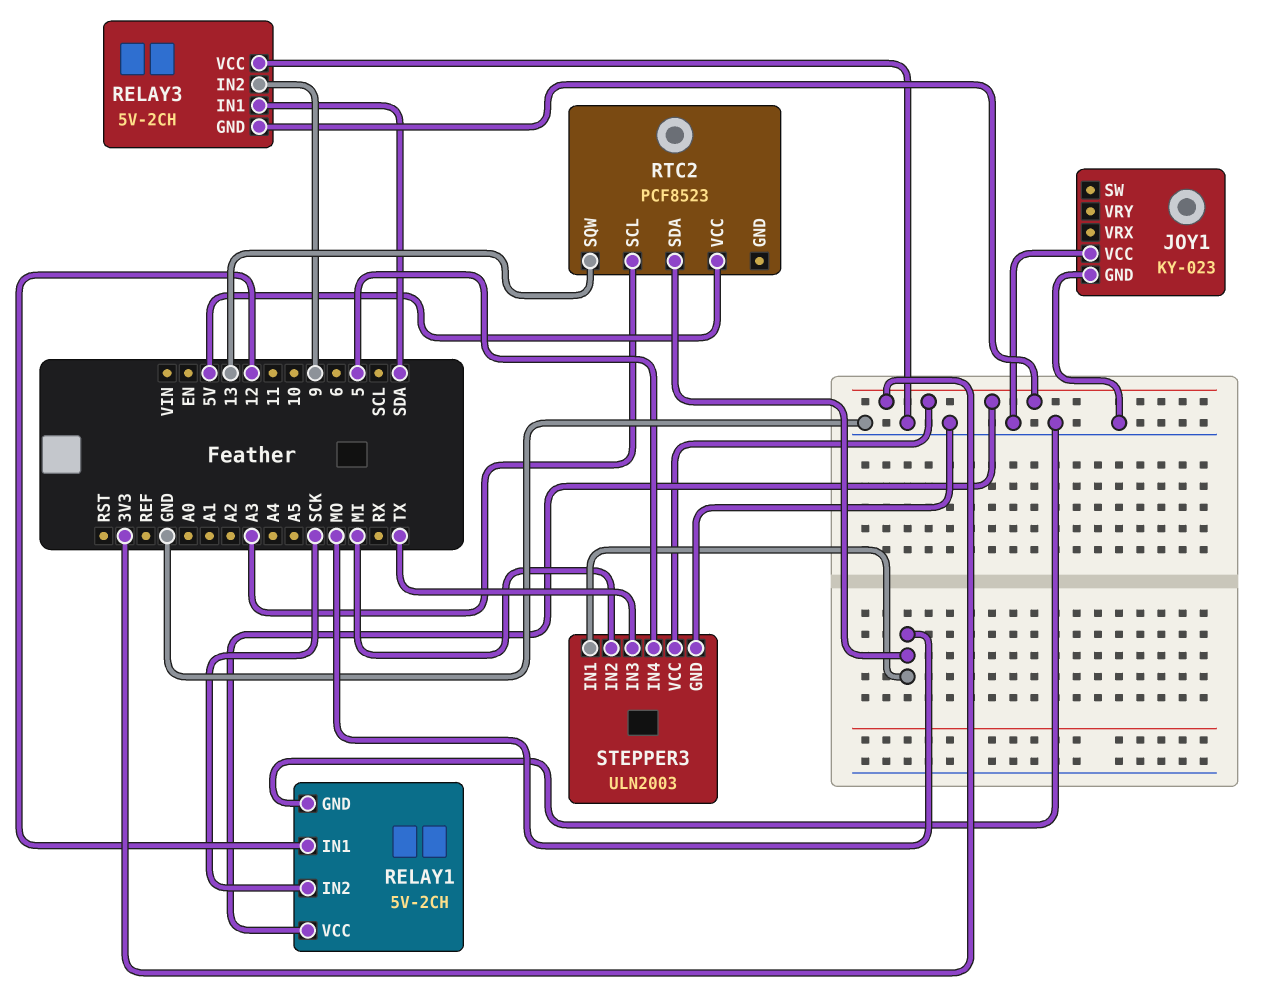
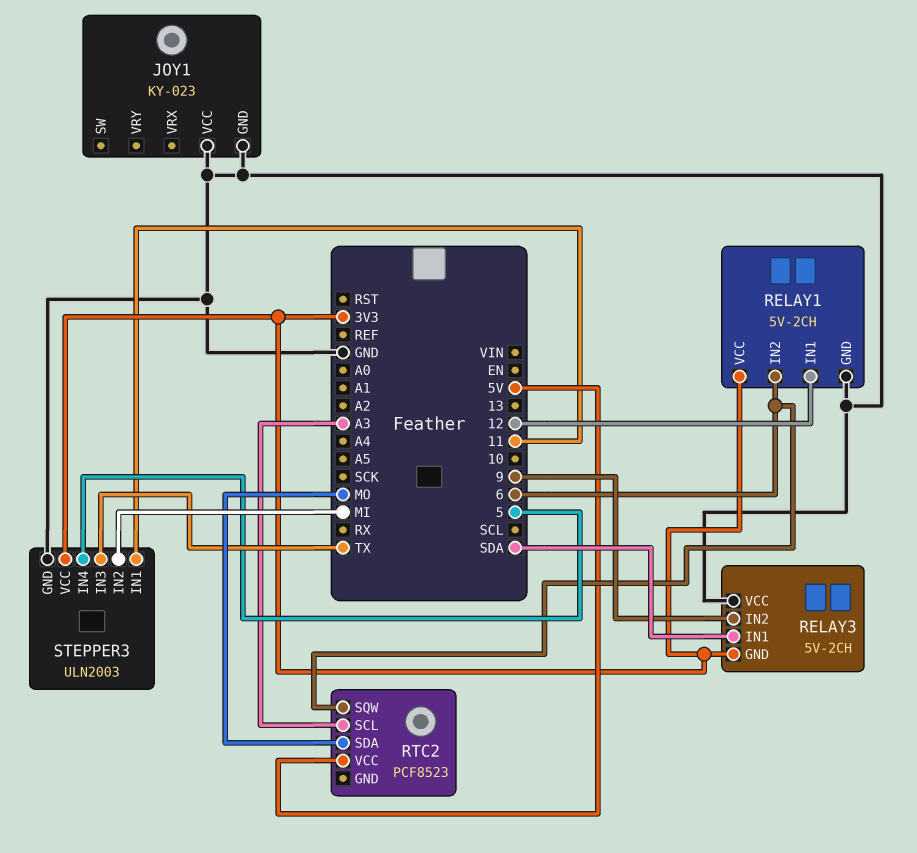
RELAY1 pin IN2: SCK -> 6
RTC2 pin SQW: 13 -> 6
STEPPER3 pin IN1: MO -> 11

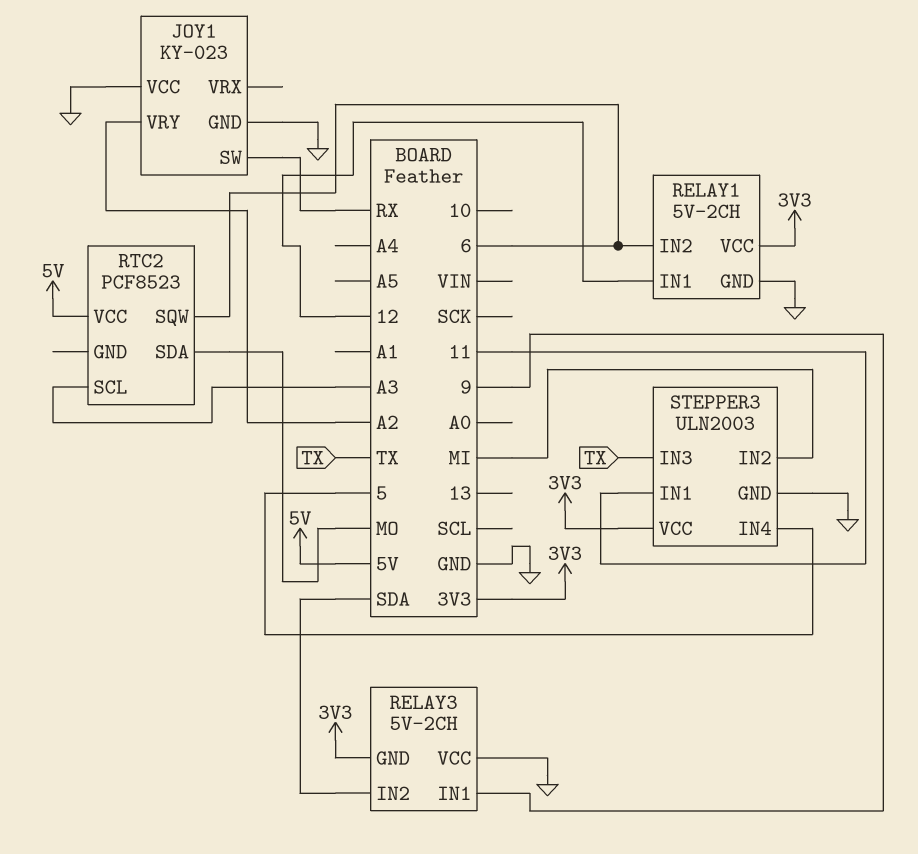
JOY1 pin SW: none -> RX
JOY1 pin VRY: none -> A2
RELAY3 pin IN1: SDA -> 9
RELAY3 pin IN2: 9 -> SDA

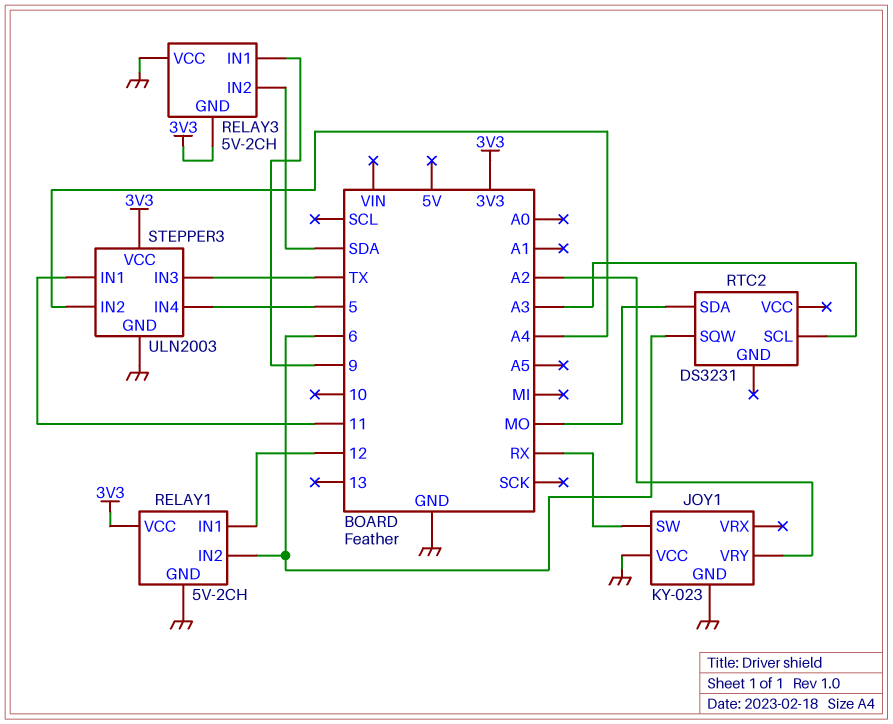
RTC2: PCF8523 -> DS3231
RTC2 pin VCC: 5V -> none
STEPPER3 pin IN2: MI -> A4

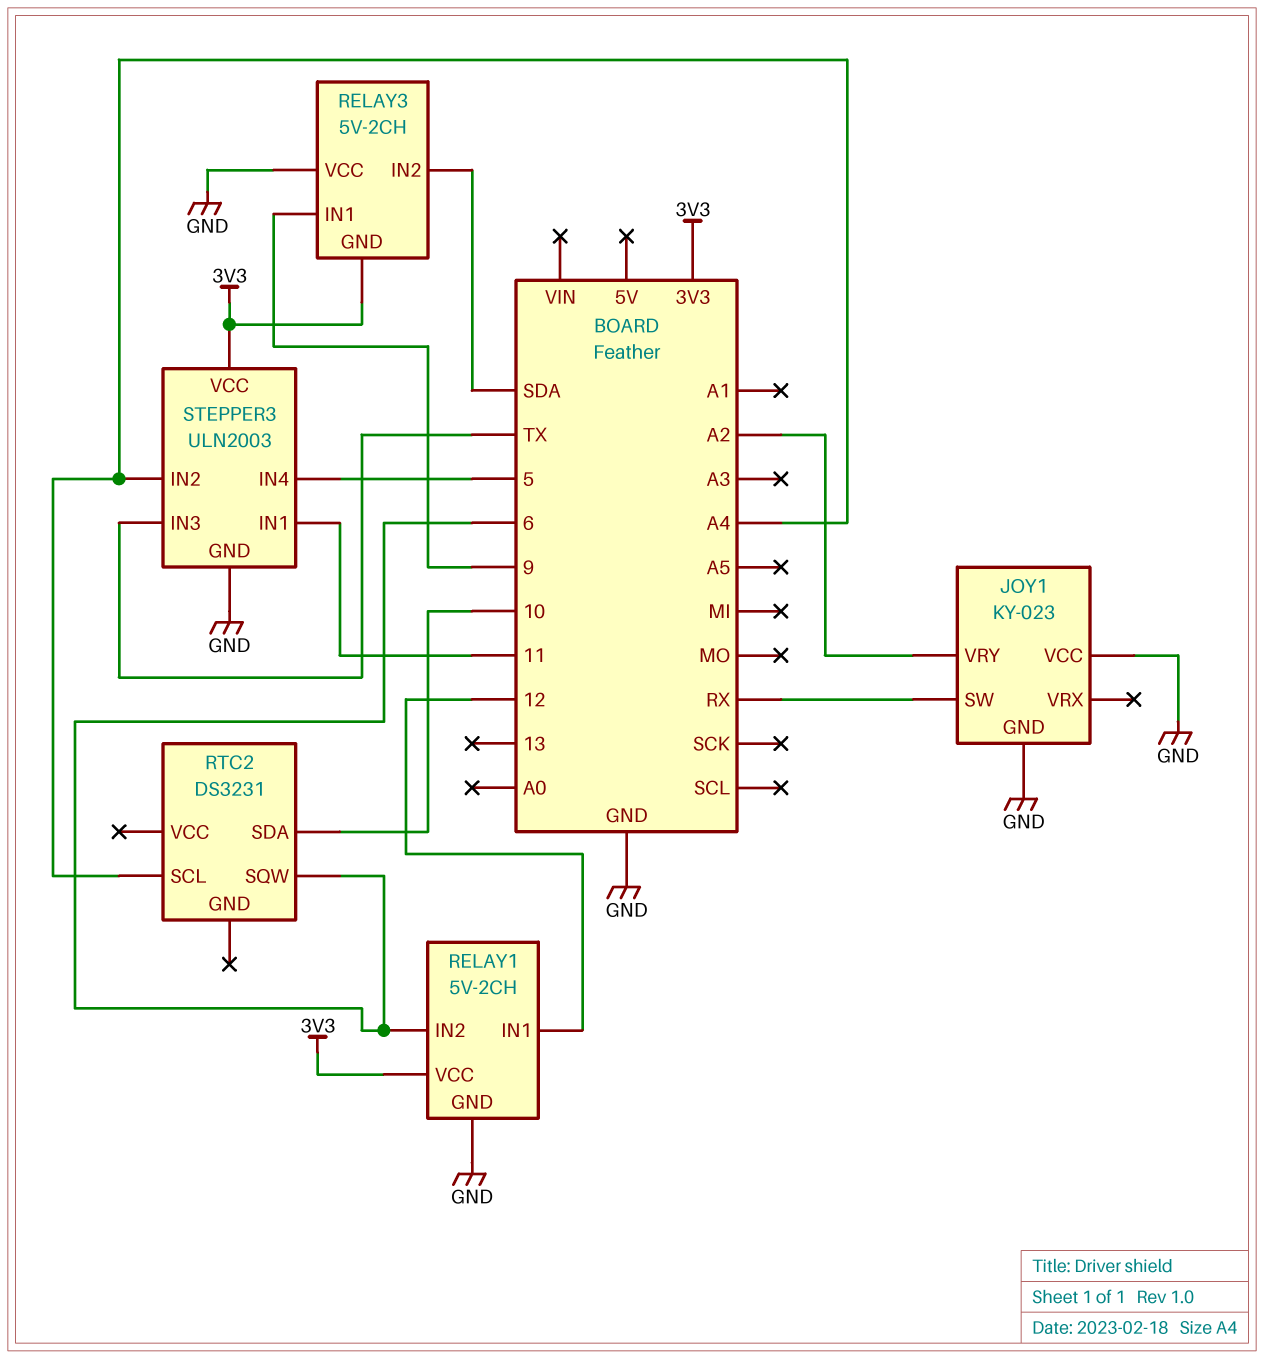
RTC2 pin SCL: A3 -> A4
RTC2 pin SDA: MO -> 10

